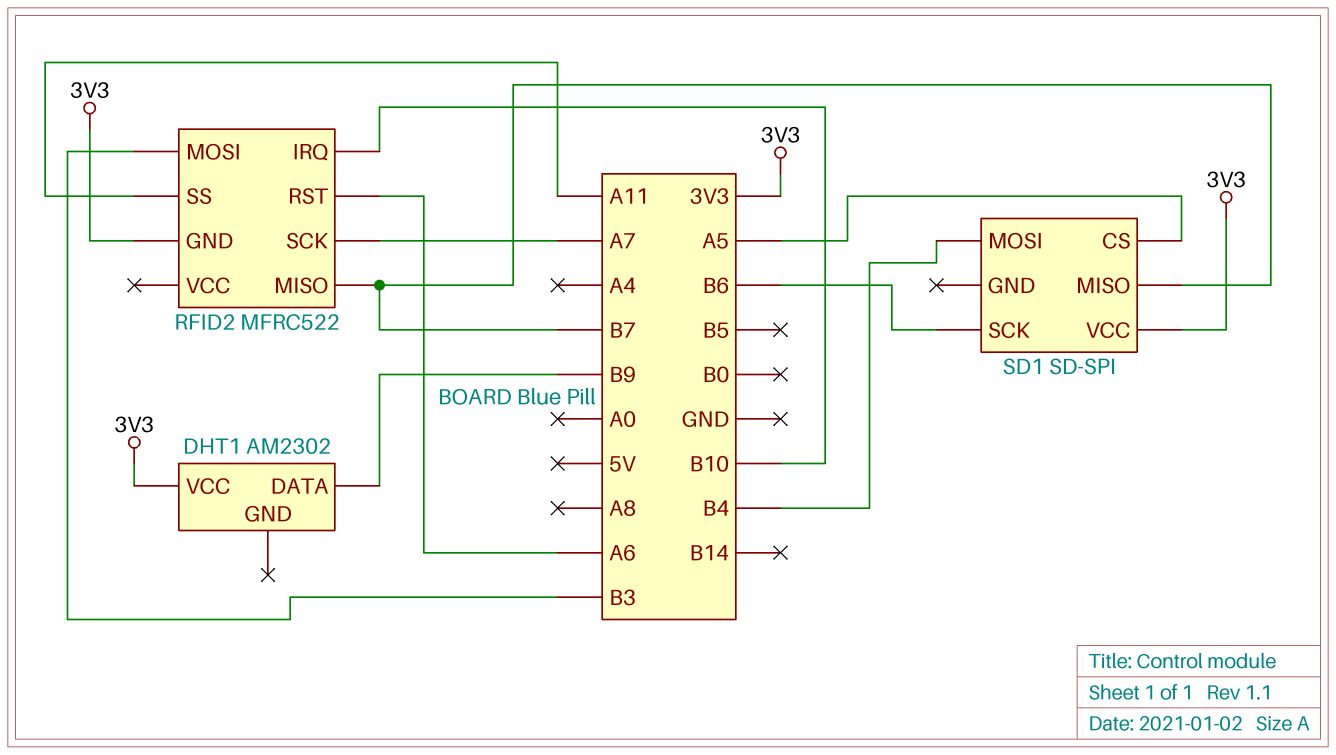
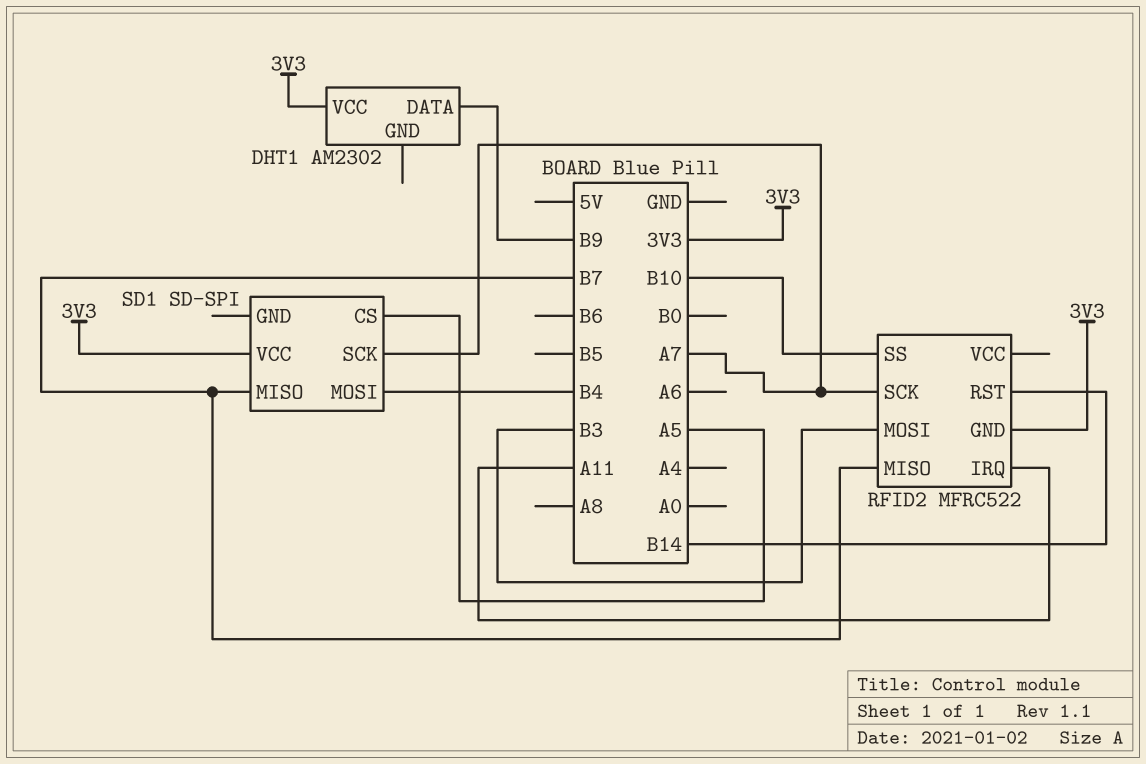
RFID2 pin IRQ: B10 -> A11
RFID2 pin RST: A6 -> B14
RFID2 pin SS: A11 -> B10
SD1 pin SCK: B6 -> A7

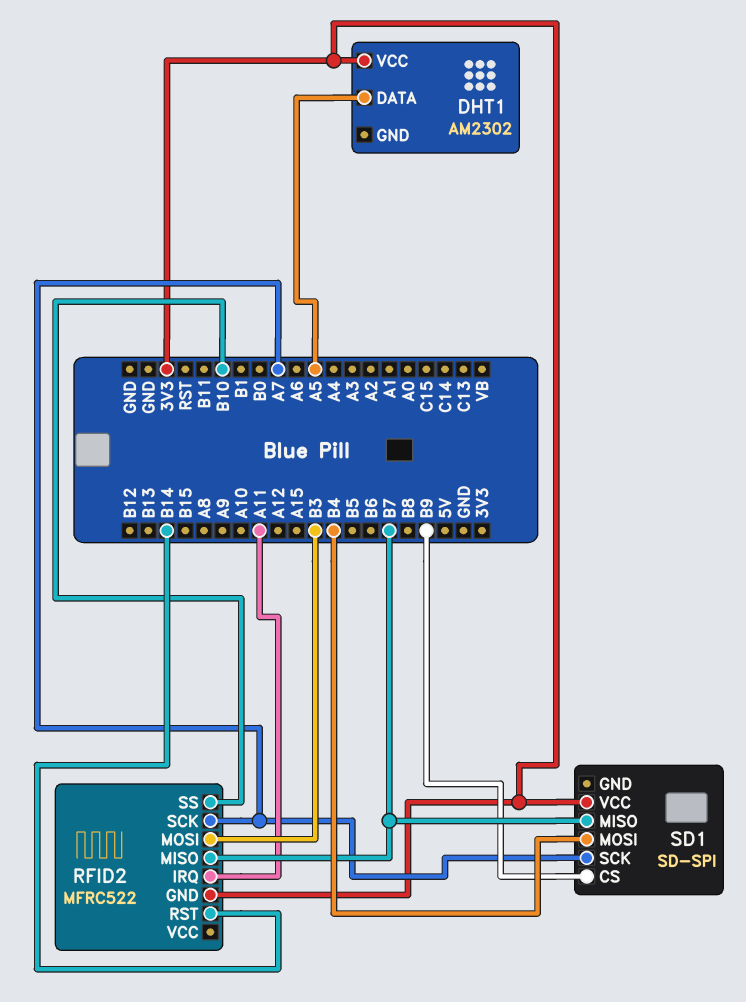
DHT1 pin DATA: B9 -> A5
SD1 pin CS: A5 -> B9

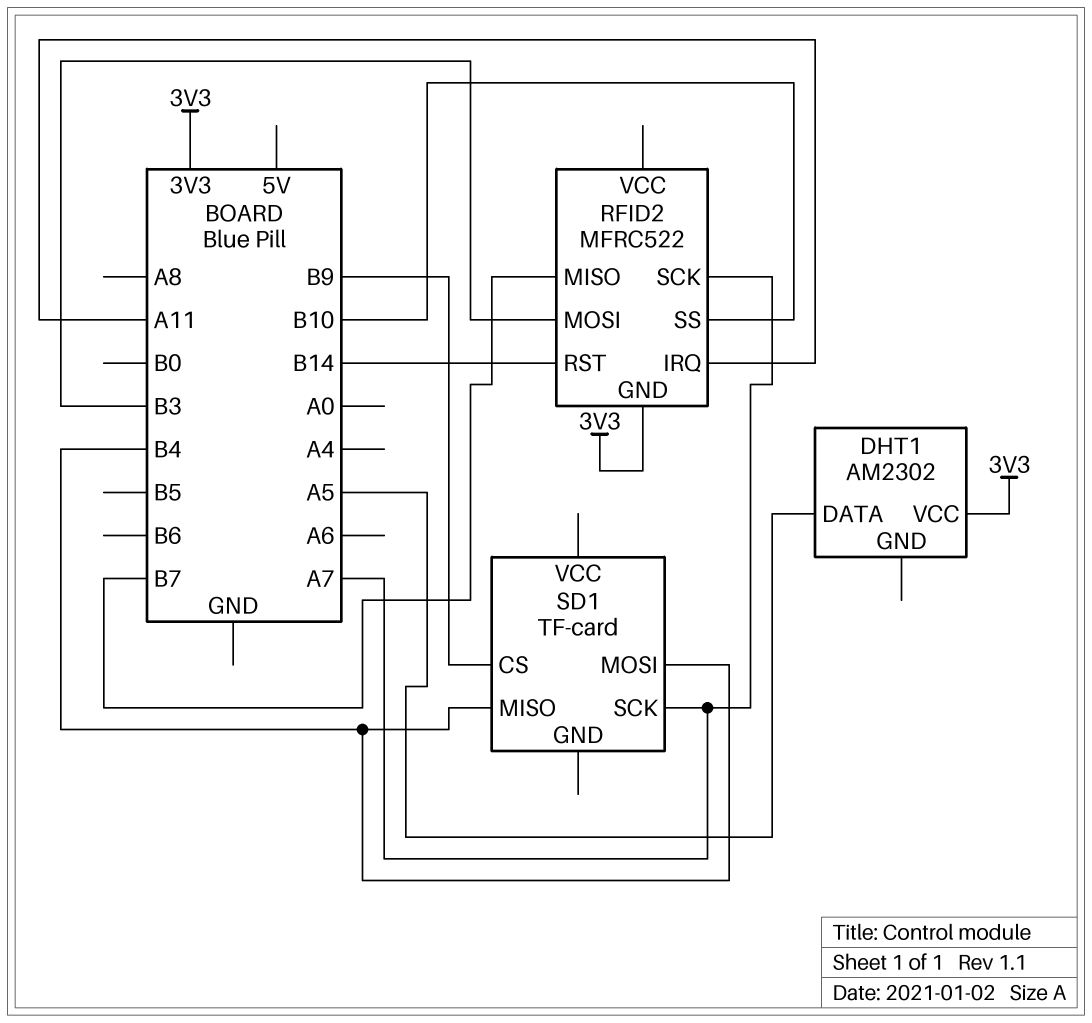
SD1: SD-SPI -> TF-card
SD1 pin MISO: B7 -> B4
SD1 pin VCC: 3V3 -> none

